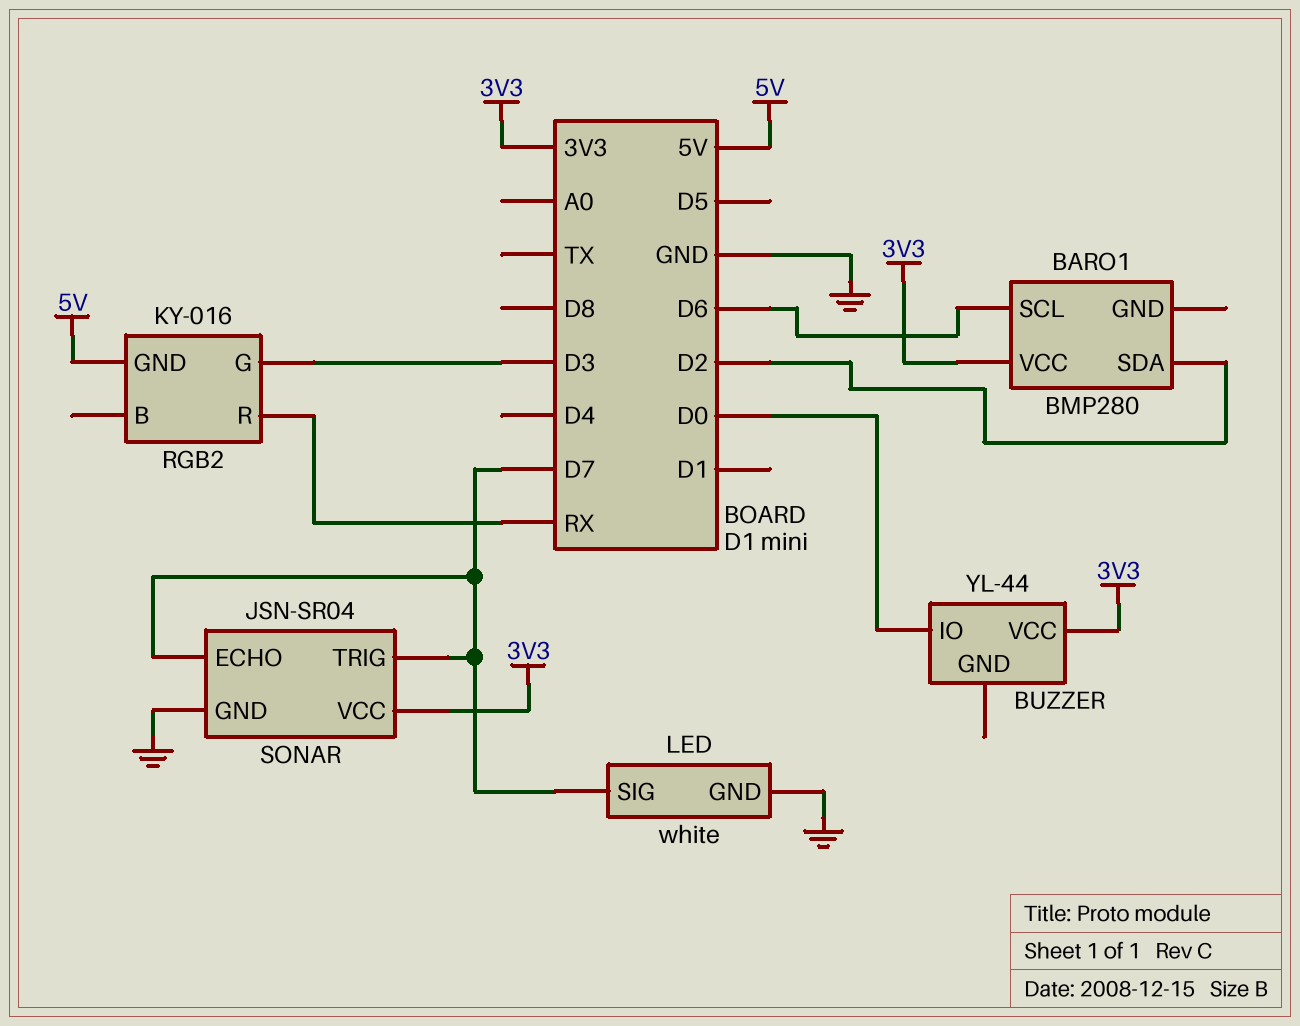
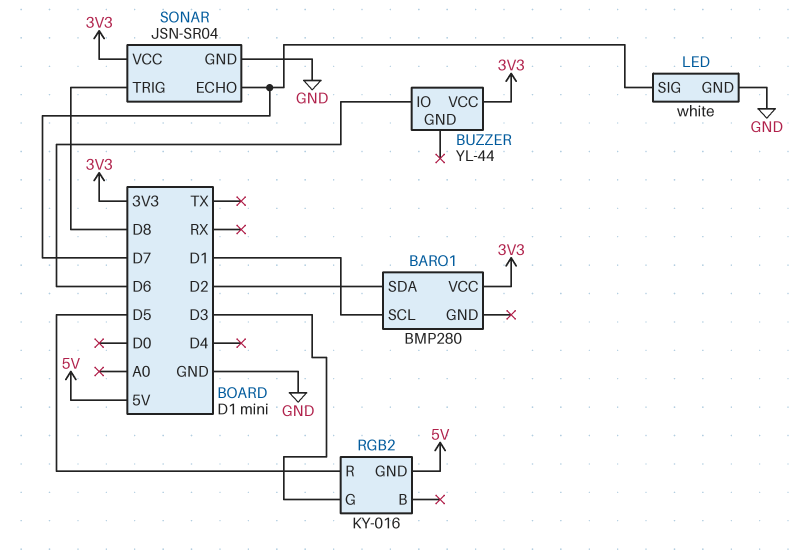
BARO1 pin SCL: D6 -> D1
BUZZER pin IO: D0 -> D6
RGB2 pin R: RX -> D5
SONAR pin TRIG: D7 -> D8

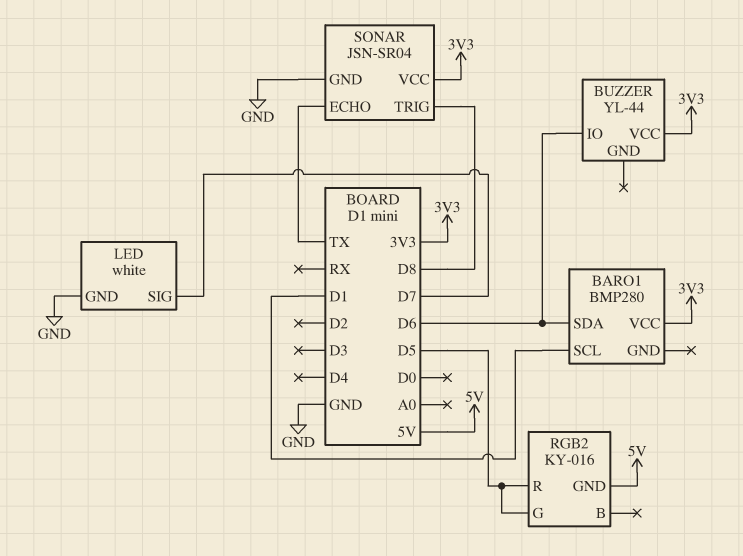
BARO1 pin SDA: D2 -> D6
RGB2 pin G: D3 -> D5
SONAR pin ECHO: D7 -> TX

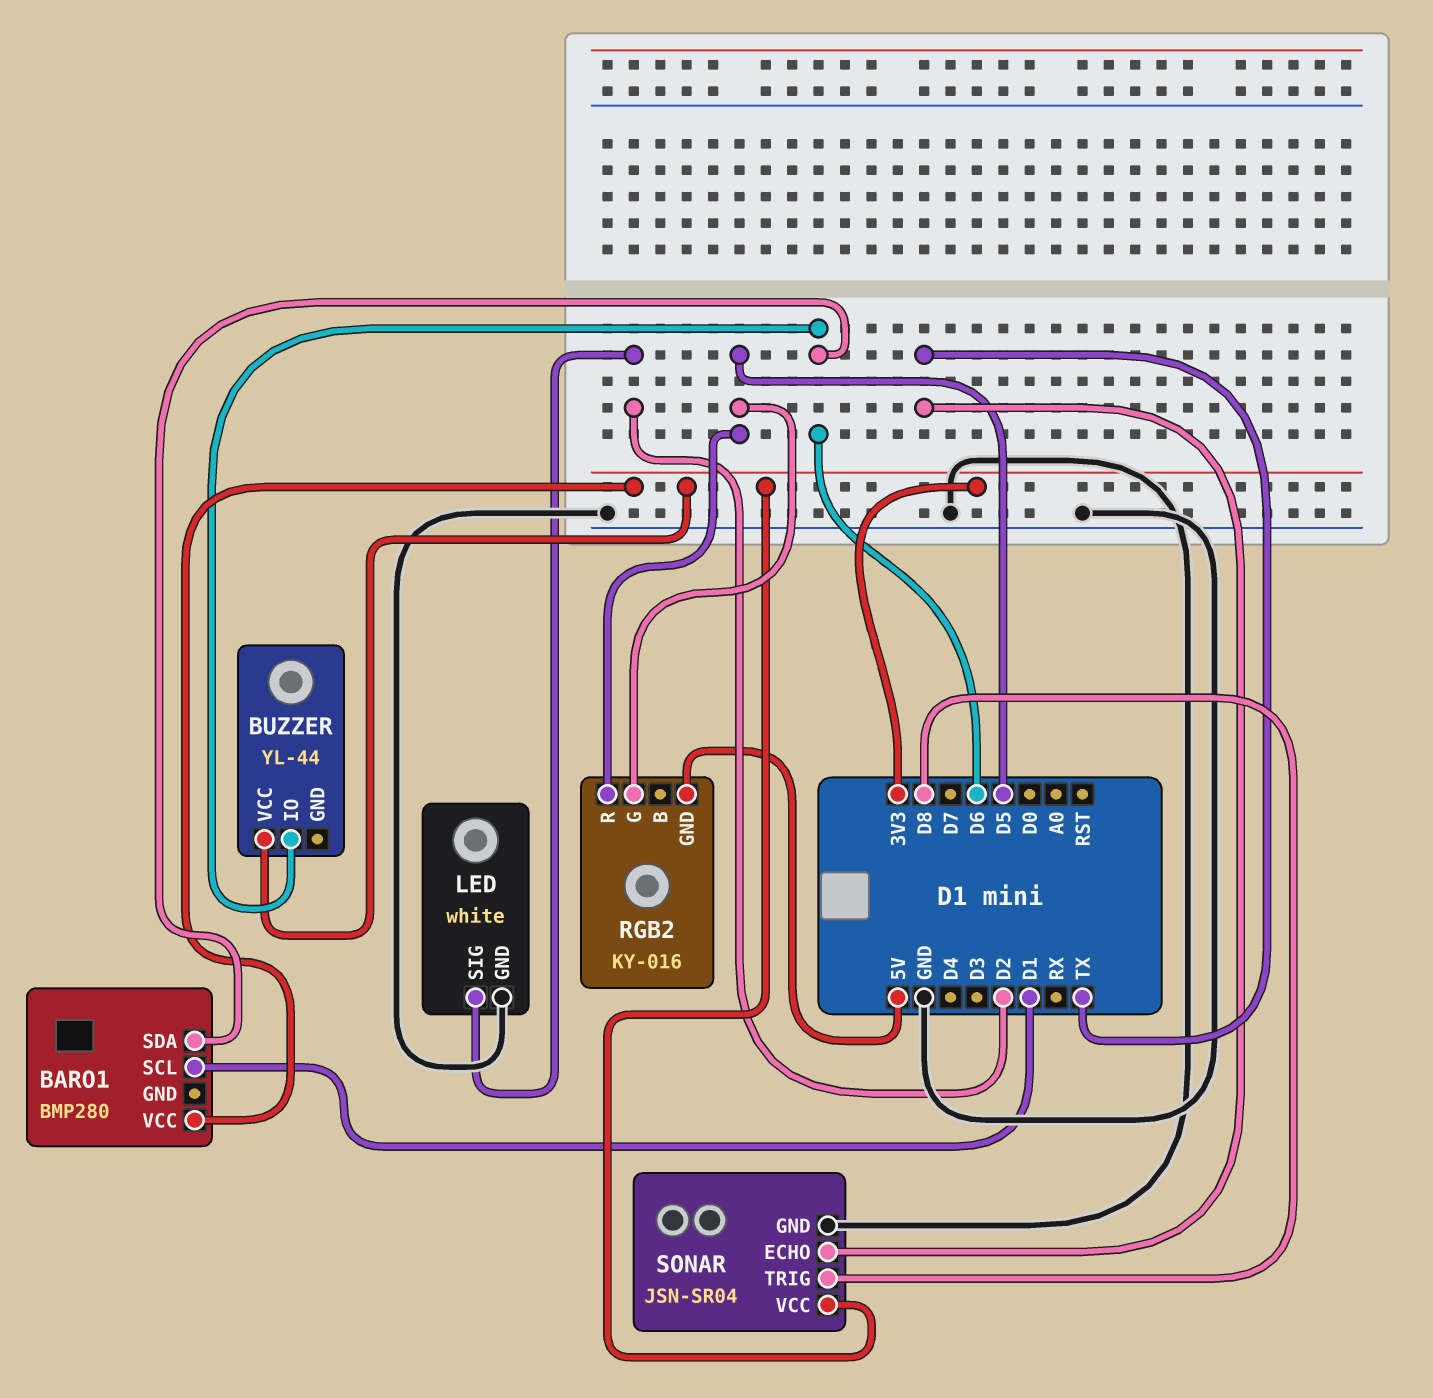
LED pin SIG: D7 -> D2

